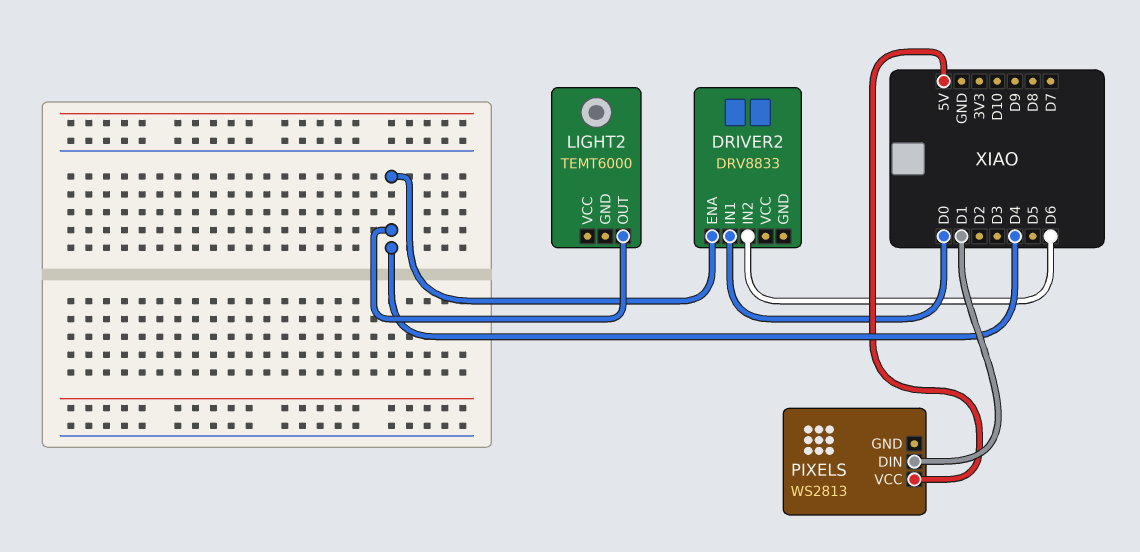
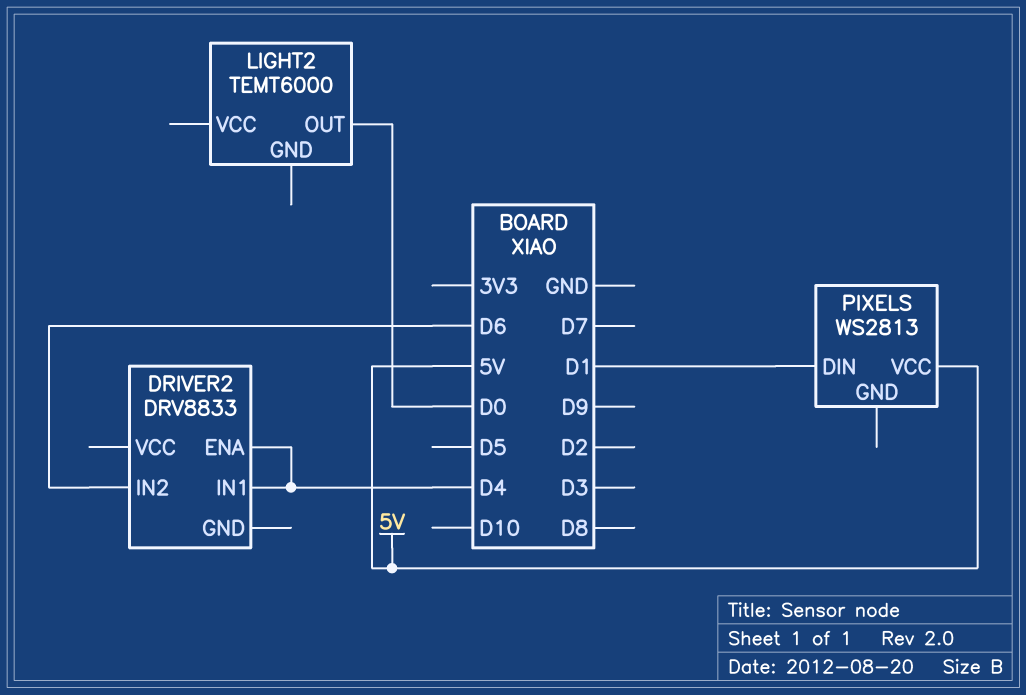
DRIVER2 pin IN1: D0 -> D4
LIGHT2 pin OUT: D4 -> D0

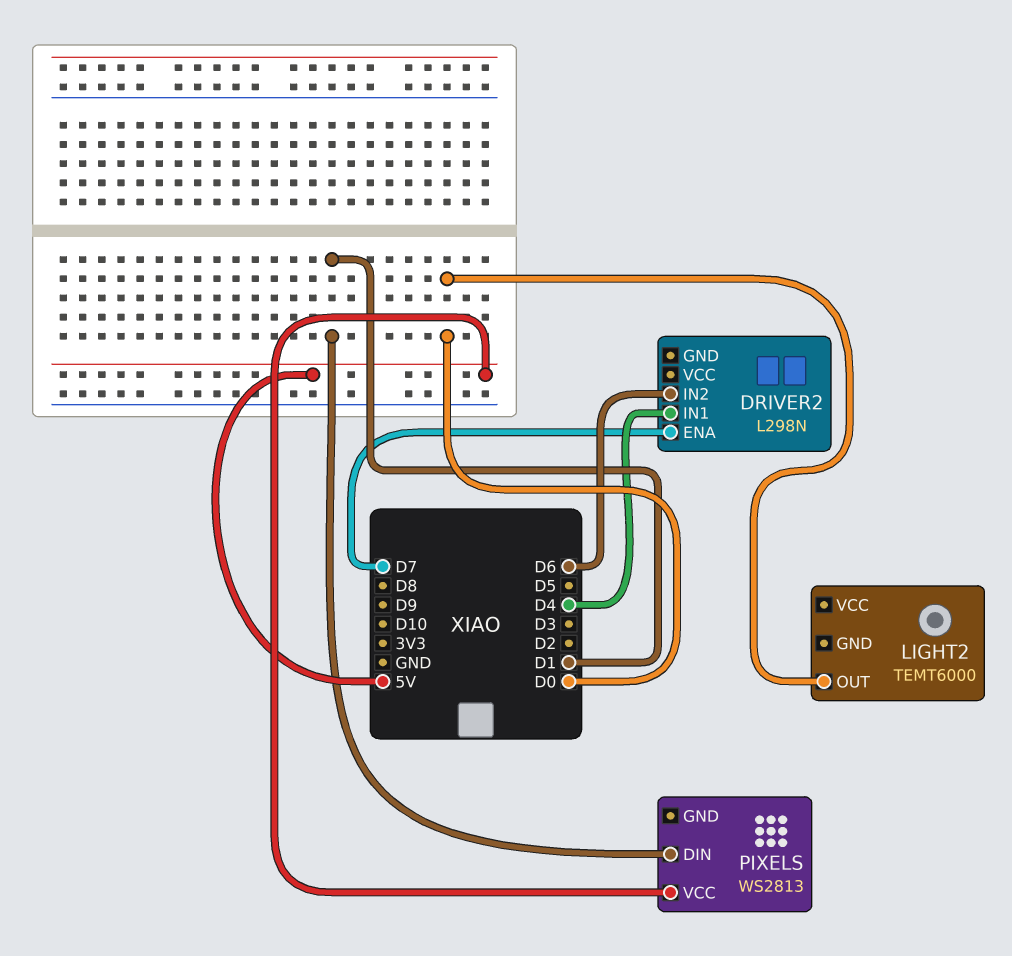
DRIVER2: DRV8833 -> L298N
DRIVER2 pin ENA: D4 -> D7

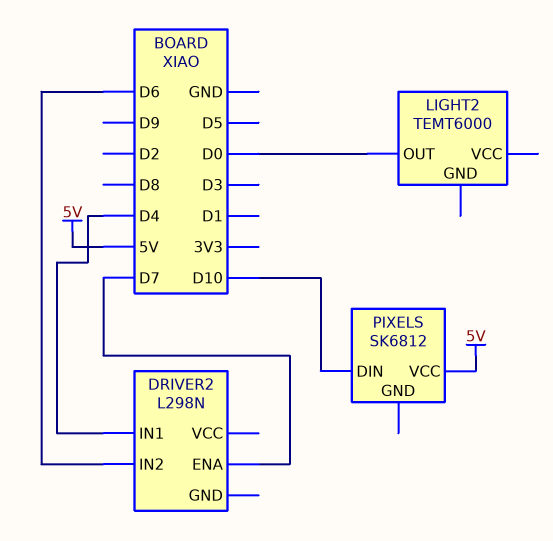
PIXELS: WS2813 -> SK6812
PIXELS pin DIN: D1 -> D10

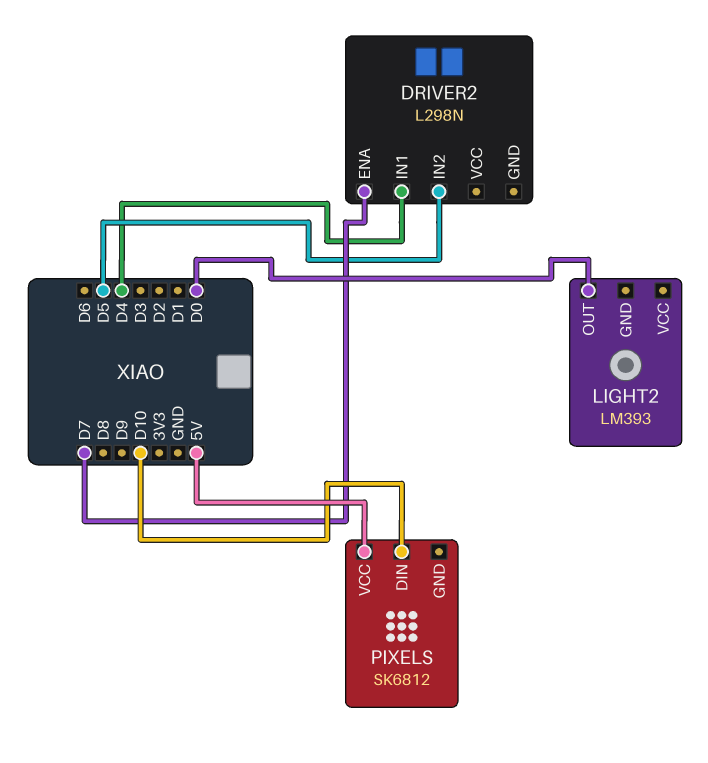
DRIVER2 pin IN2: D6 -> D5
LIGHT2: TEMT6000 -> LM393

